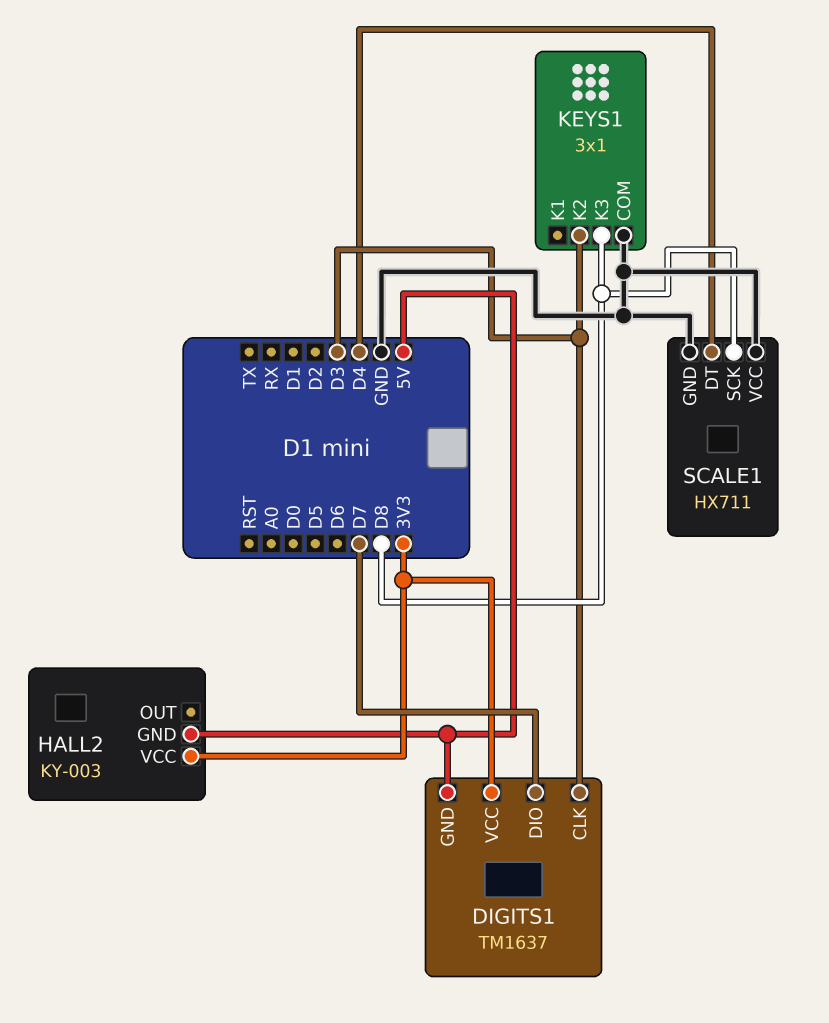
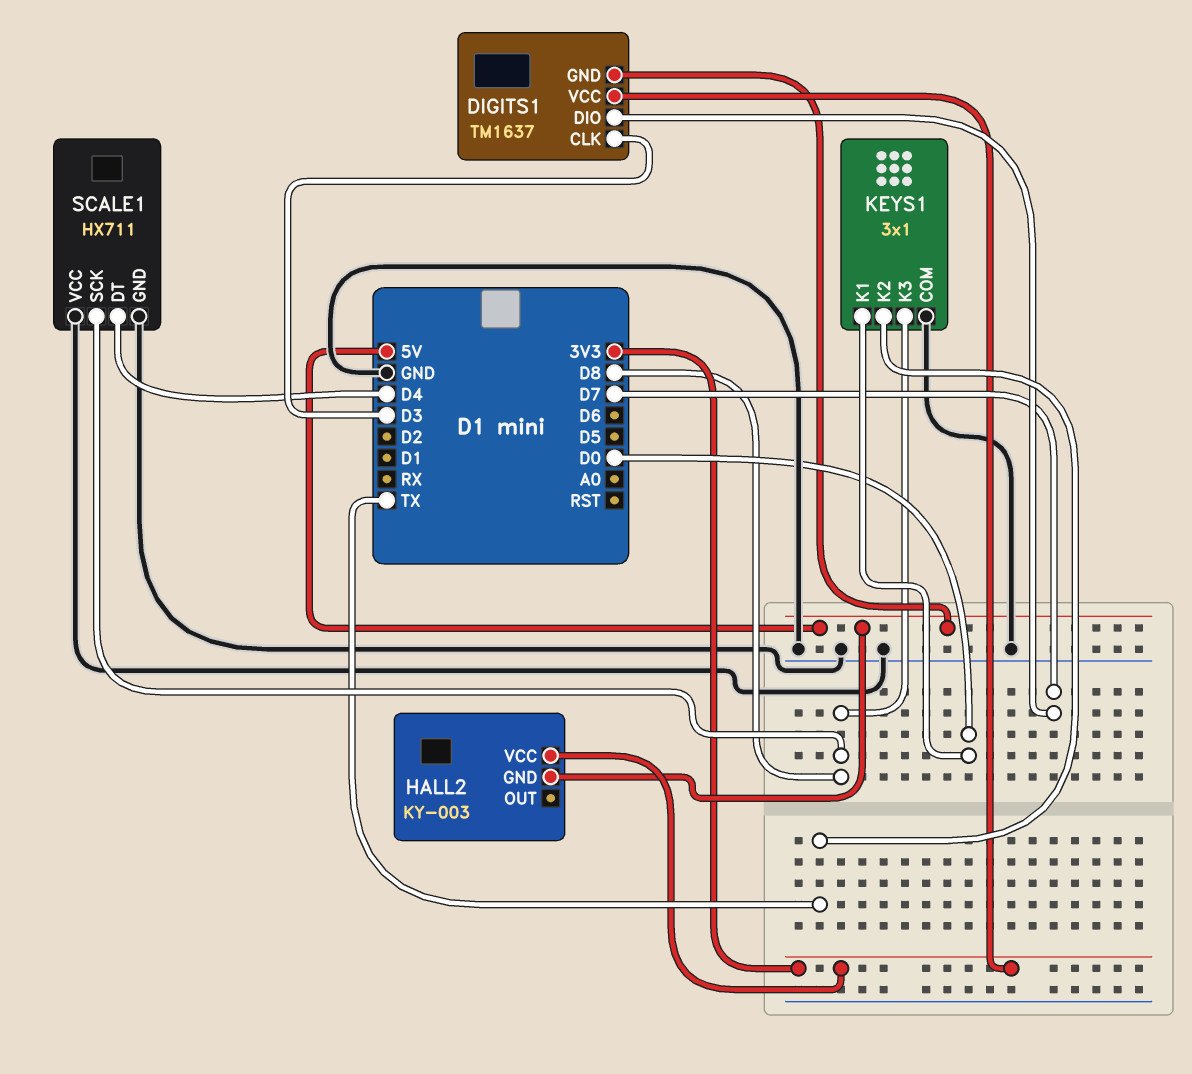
KEYS1 pin K1: none -> D0
KEYS1 pin K2: D3 -> TX

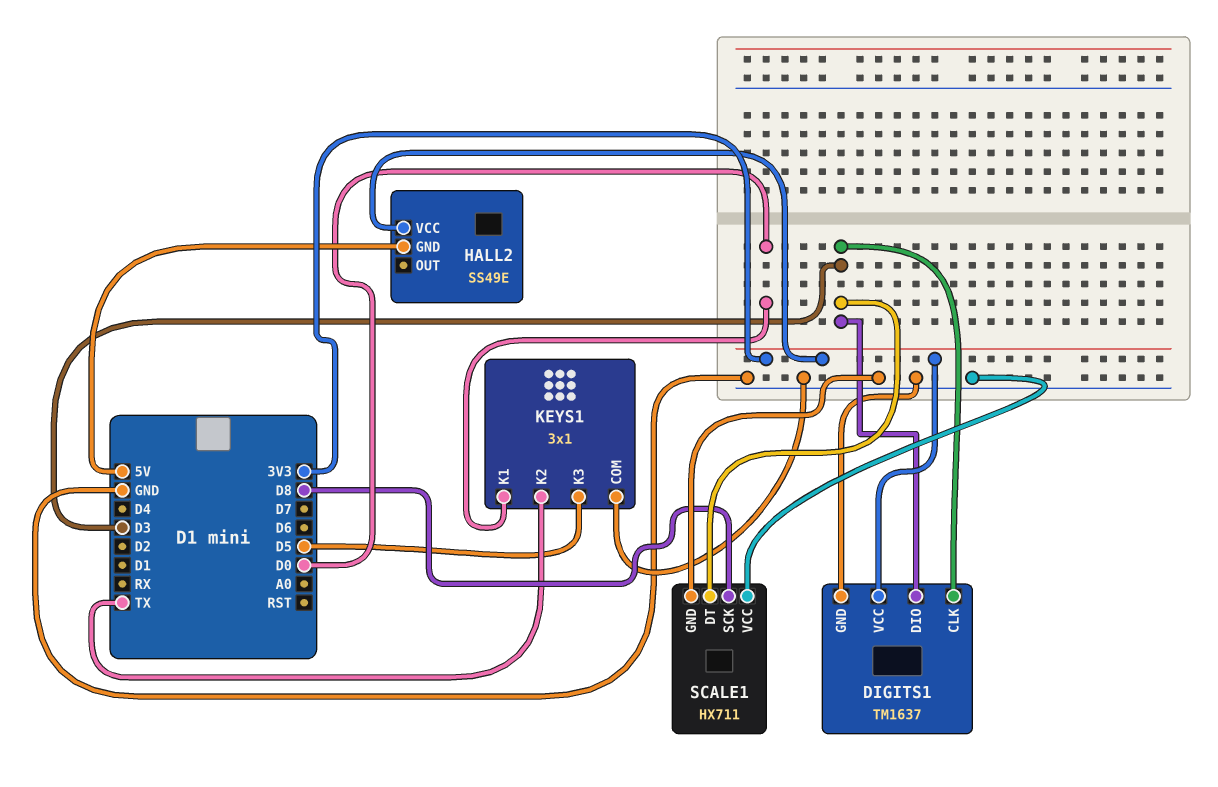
DIGITS1 pin DIO: D7 -> D3
DIGITS1 pin GND: 5V -> GND
HALL2: KY-003 -> SS49E
KEYS1 pin K3: D8 -> D5
SCALE1 pin DT: D4 -> D3

